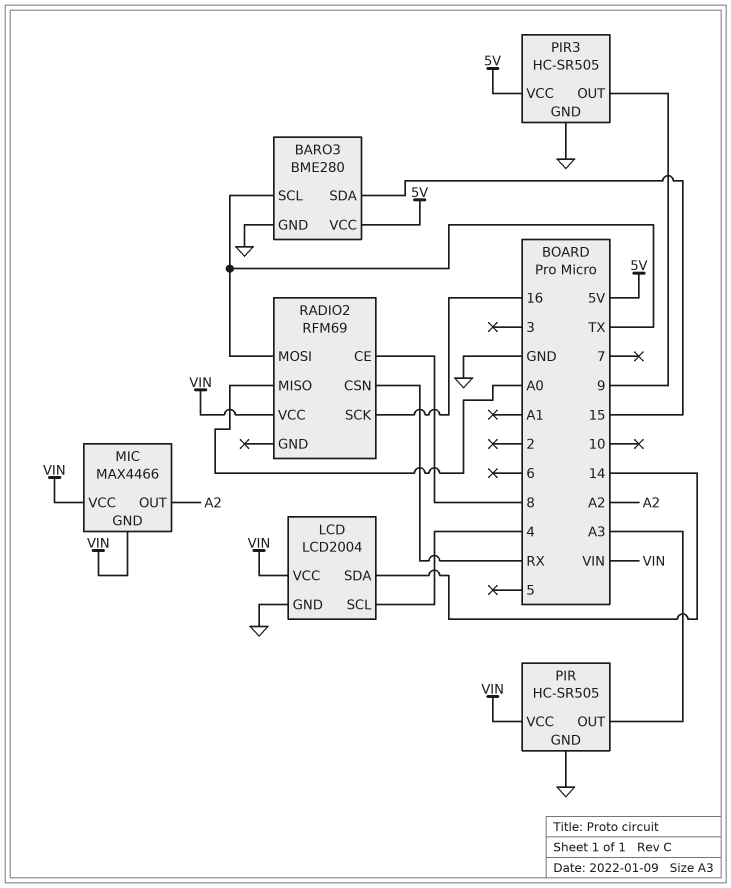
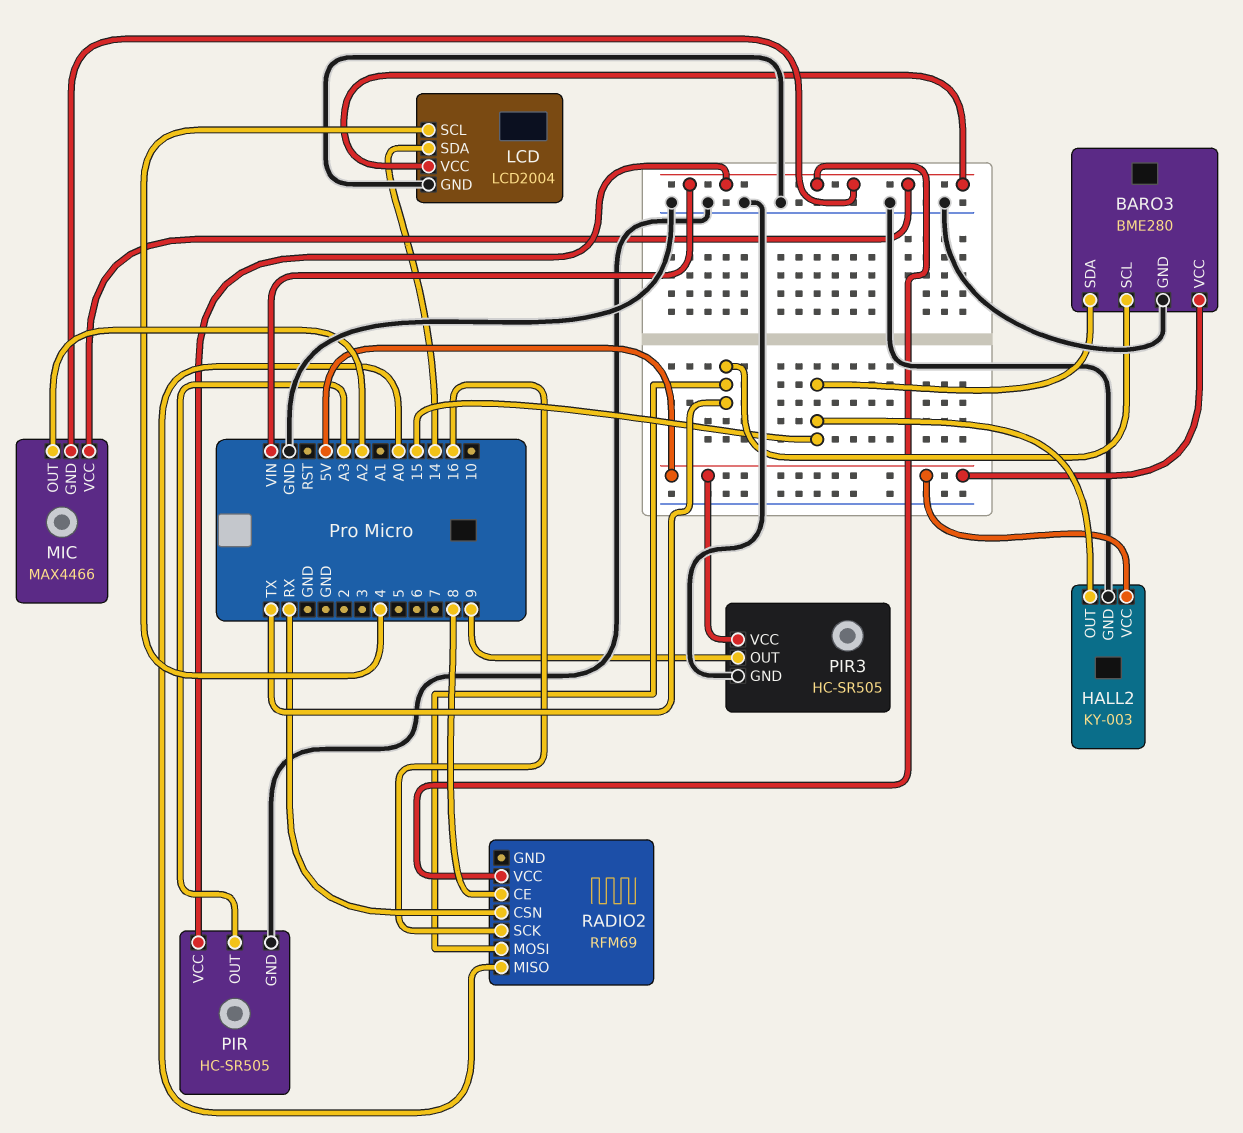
HALL2: none -> KY-003
HALL2 pin GND: none -> GND
HALL2 pin OUT: none -> 15
HALL2 pin VCC: none -> 5V

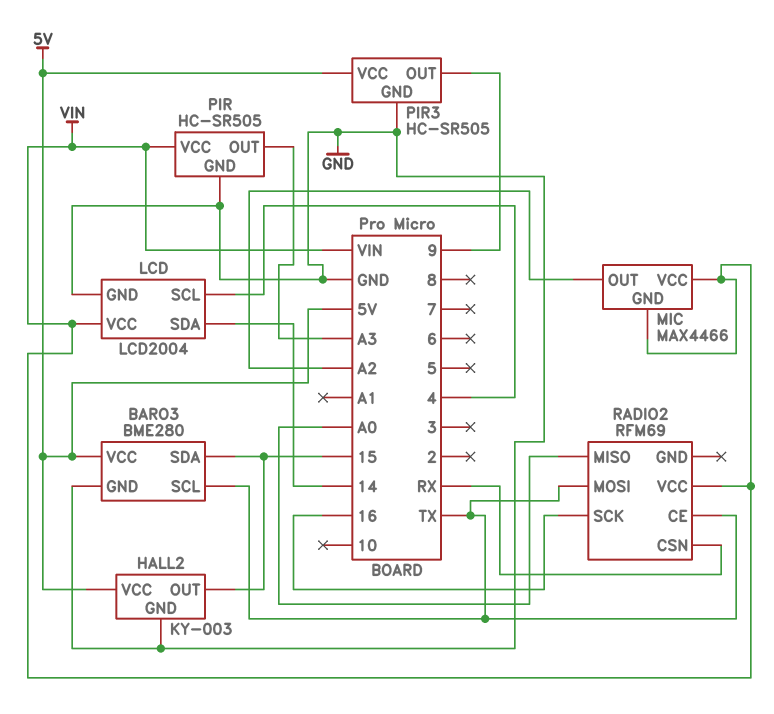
RADIO2 pin CE: 8 -> TX

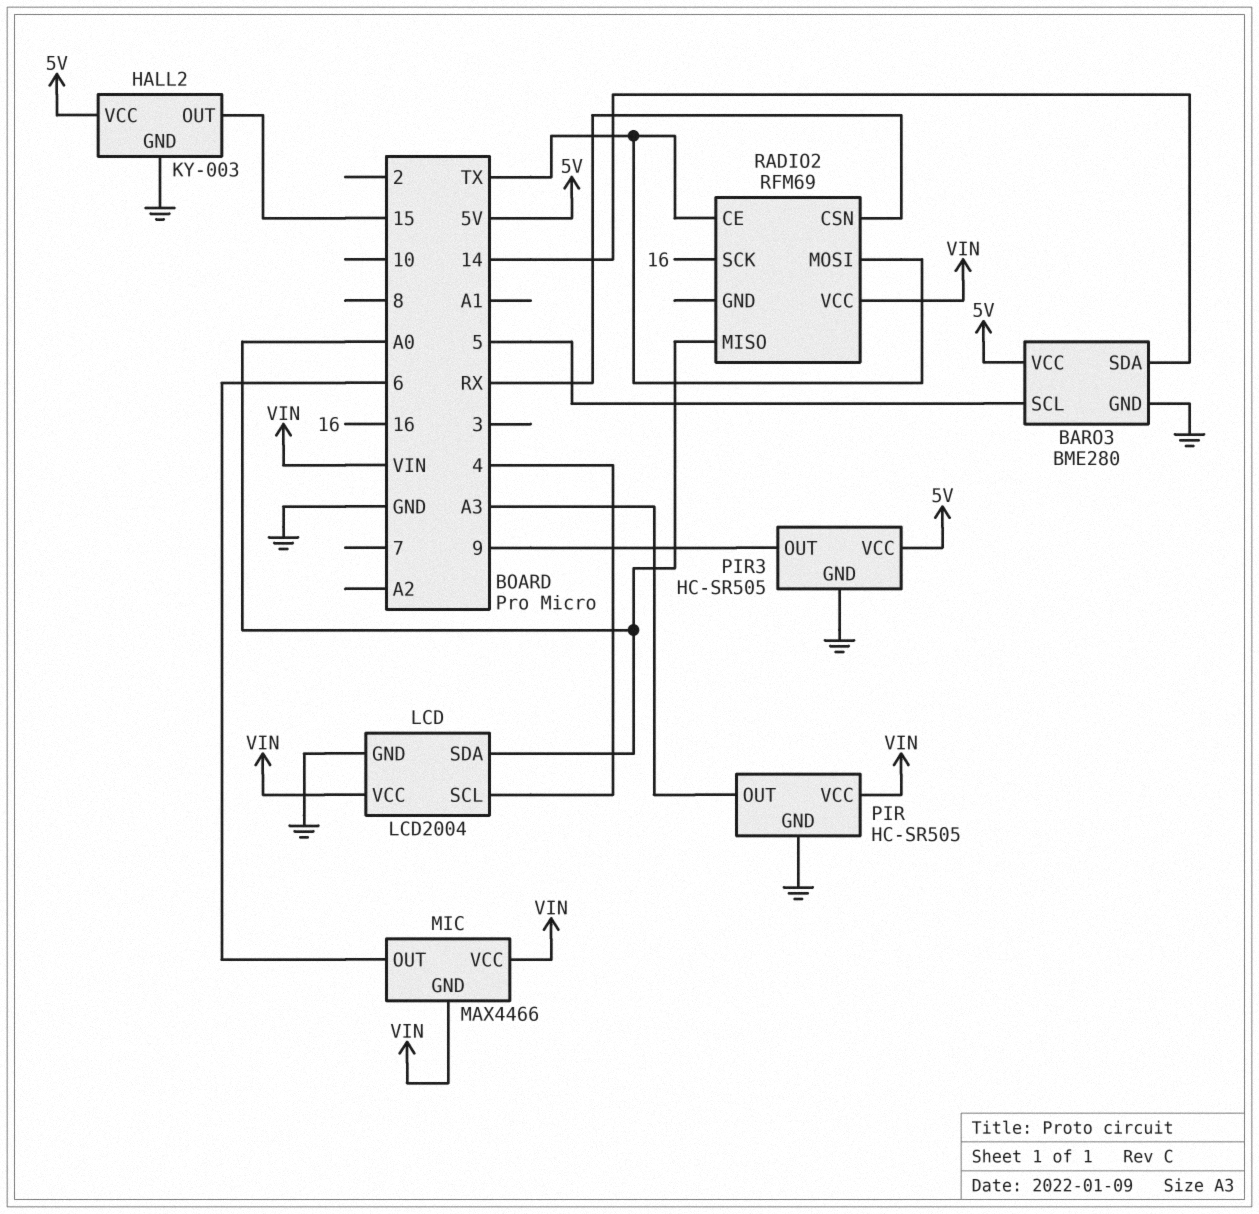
BARO3 pin SCL: TX -> 5
BARO3 pin SDA: 15 -> 14
LCD pin SDA: 14 -> A0
MIC pin OUT: A2 -> 6

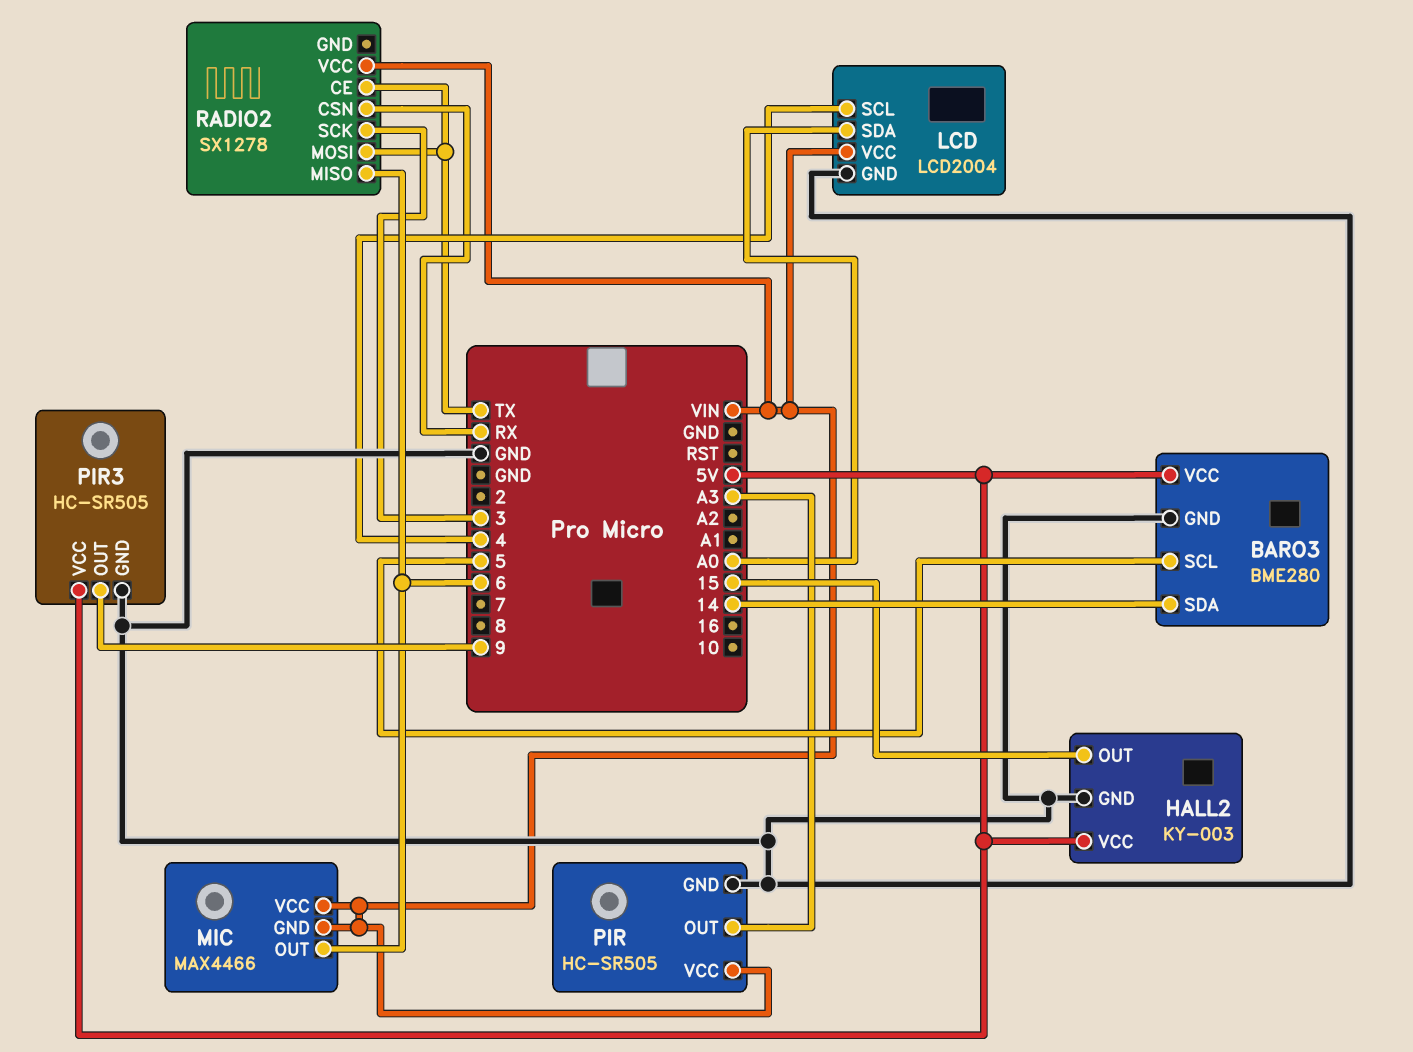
RADIO2: RFM69 -> SX1278
RADIO2 pin MISO: A0 -> 6
RADIO2 pin SCK: 16 -> 3

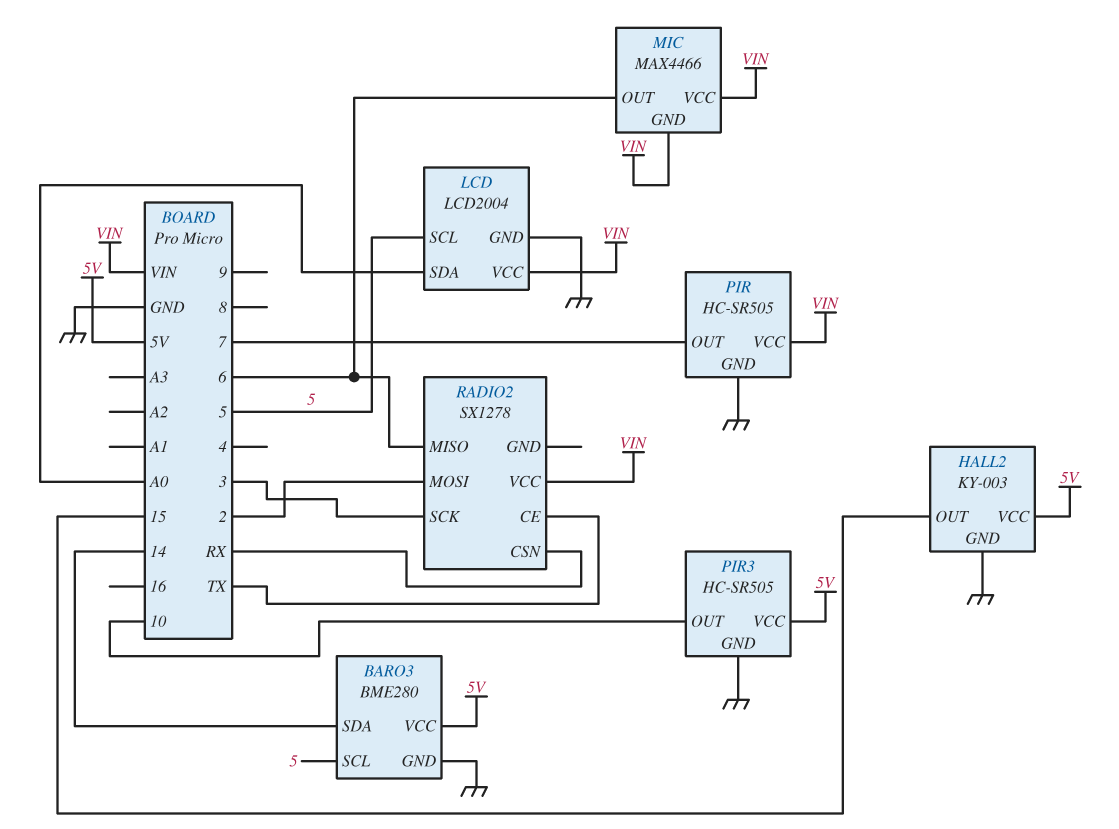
LCD pin SCL: 4 -> 5
PIR pin OUT: A3 -> 7
PIR3 pin OUT: 9 -> 10
RADIO2 pin MOSI: TX -> 2

